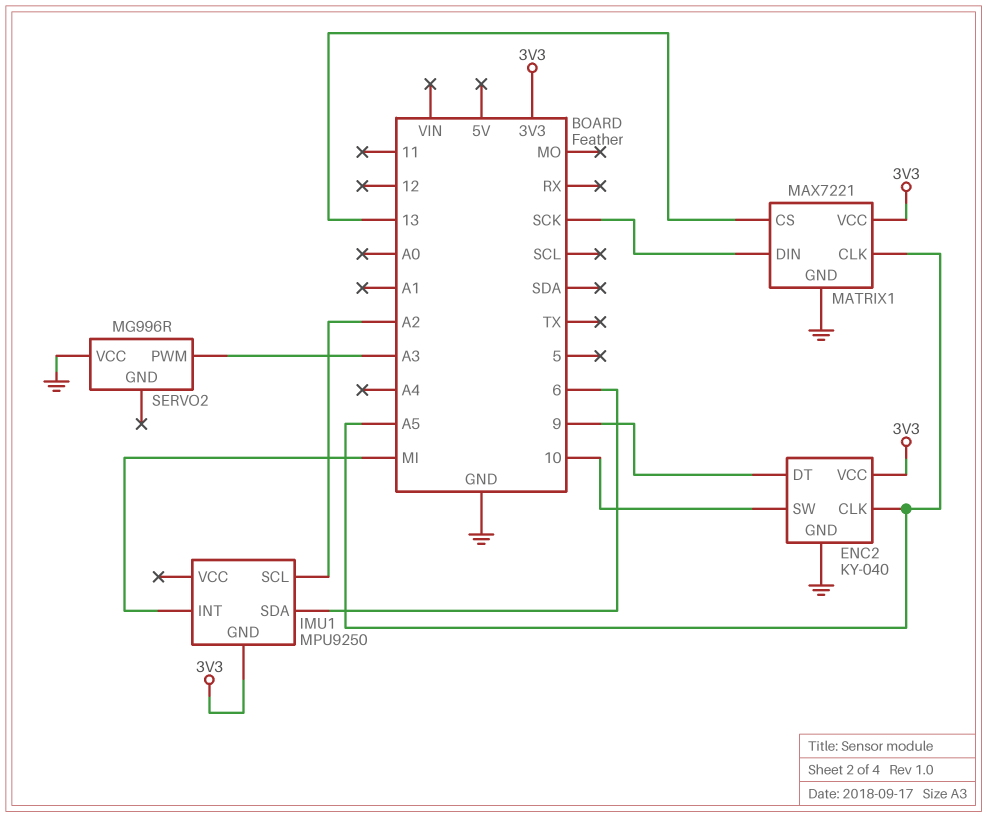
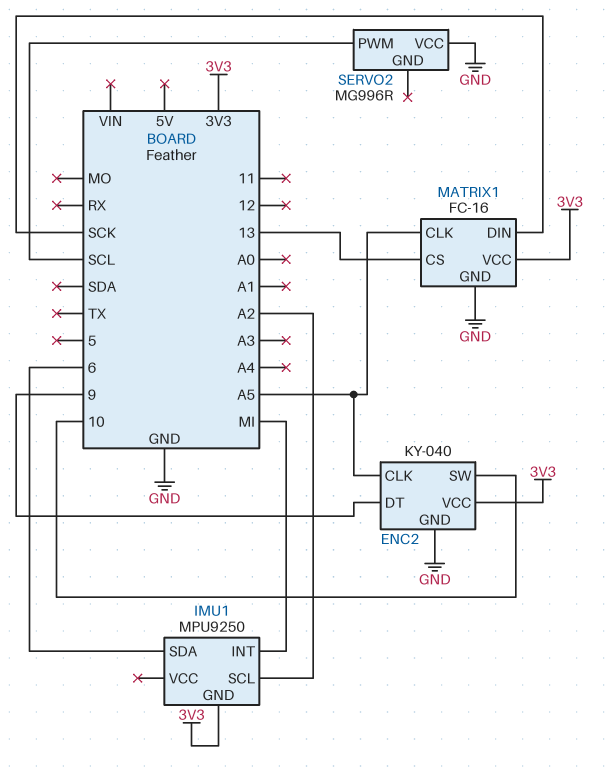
MATRIX1: MAX7221 -> FC-16
SERVO2 pin PWM: A3 -> SCL

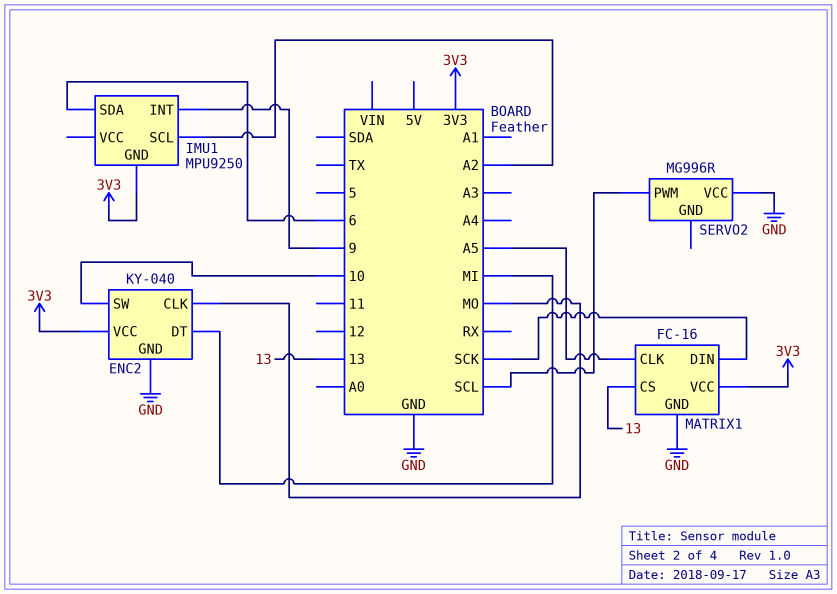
ENC2 pin CLK: A5 -> MO
ENC2 pin DT: 9 -> MI
IMU1 pin INT: MI -> 9

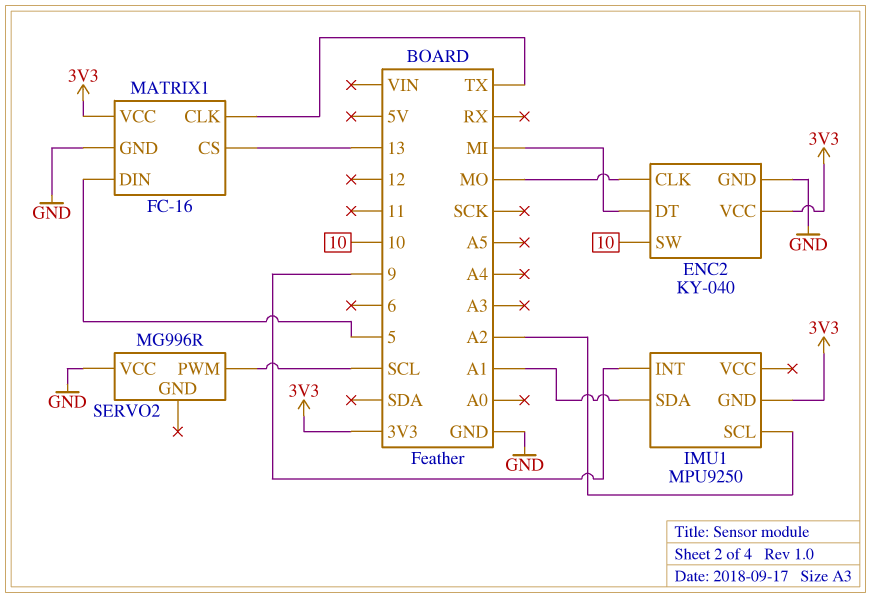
IMU1 pin SDA: 6 -> A1
MATRIX1 pin CLK: A5 -> TX
MATRIX1 pin DIN: SCK -> 5

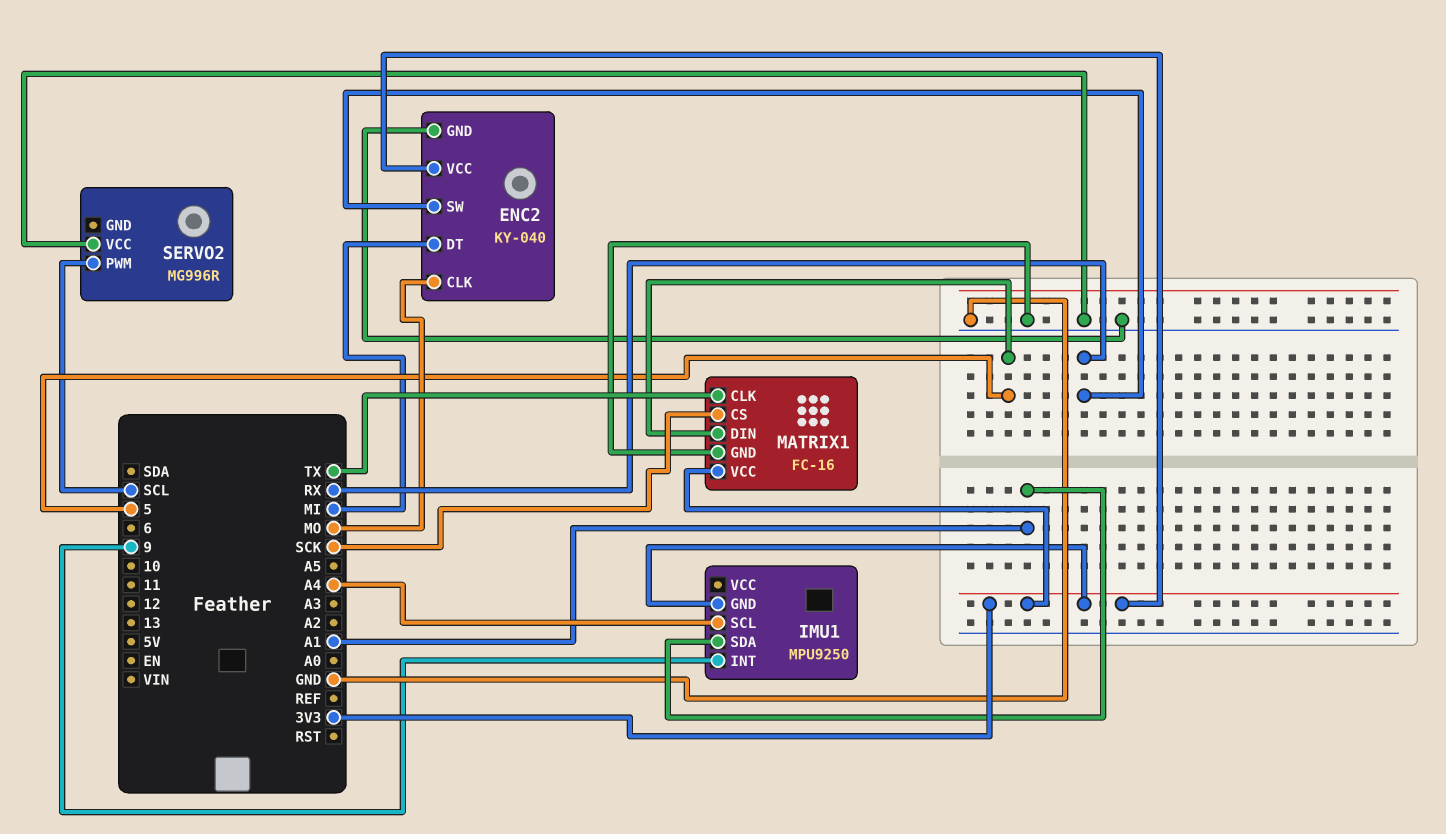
ENC2 pin SW: 10 -> RX
IMU1 pin SCL: A2 -> A4
MATRIX1 pin CS: 13 -> SCK

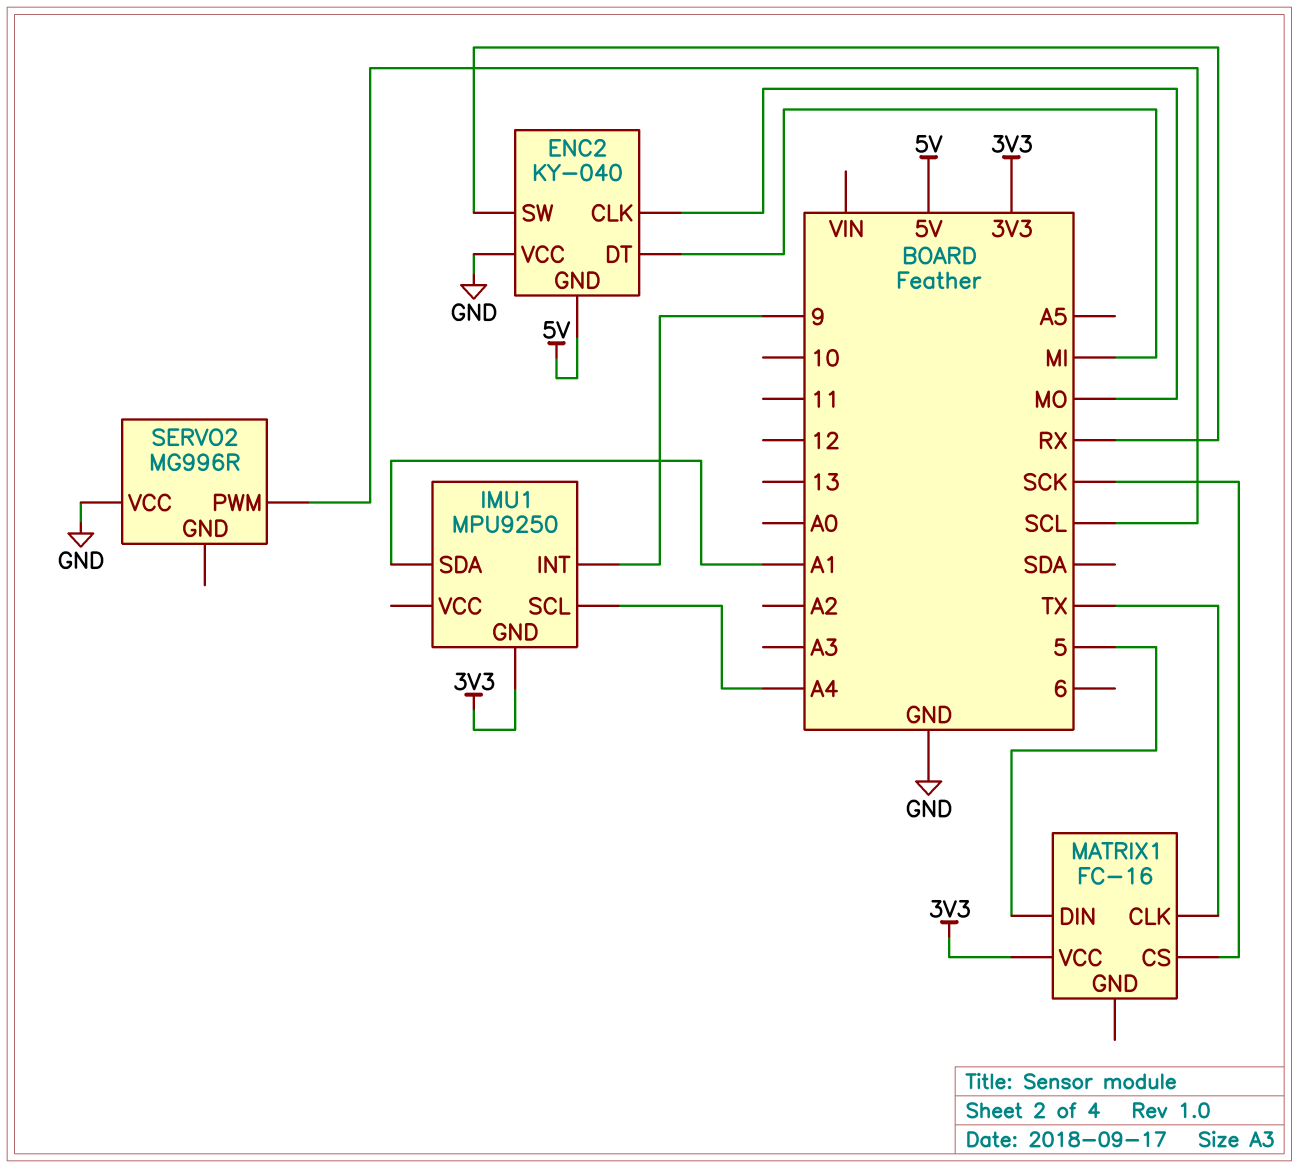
ENC2 pin GND: GND -> 5V
ENC2 pin VCC: 3V3 -> GND
MATRIX1 pin GND: GND -> none

